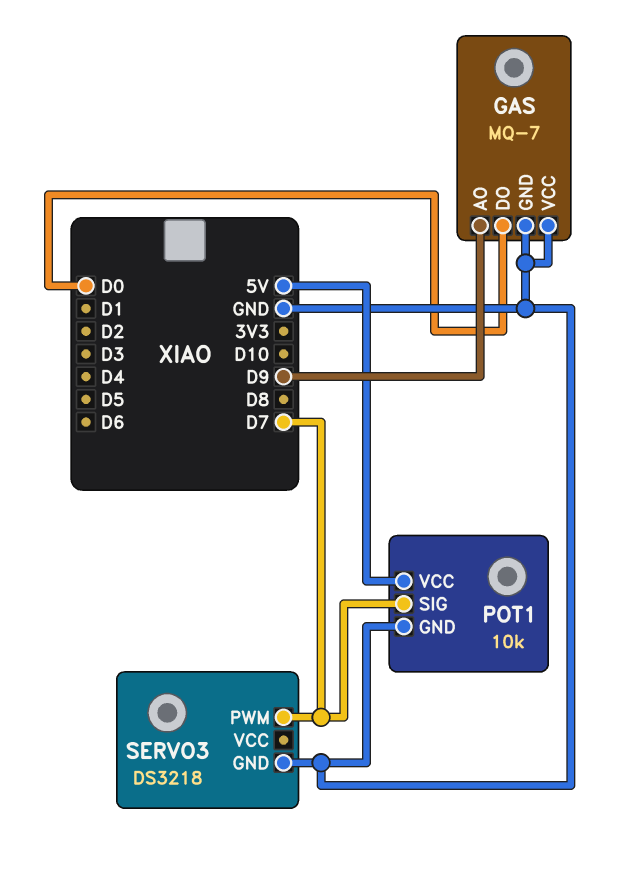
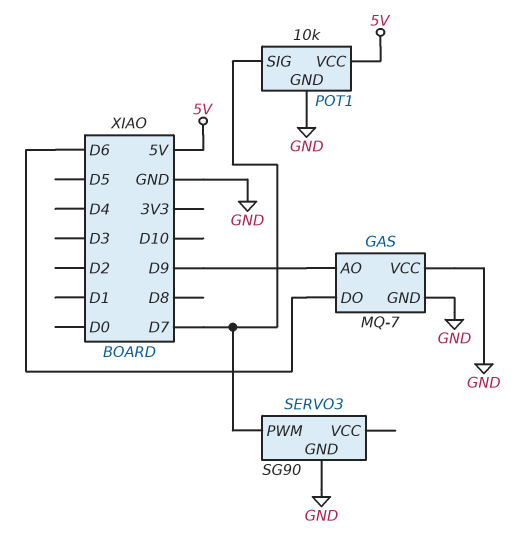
GAS pin DO: D0 -> D6
SERVO3: DS3218 -> SG90

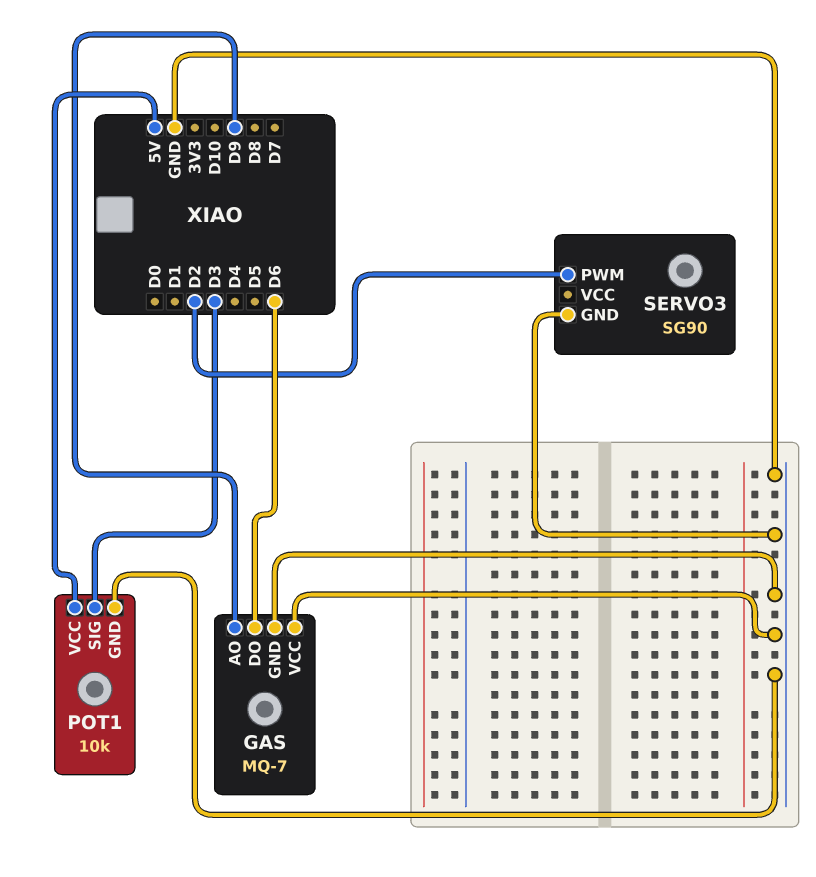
POT1 pin SIG: D7 -> D3
SERVO3 pin PWM: D7 -> D2

